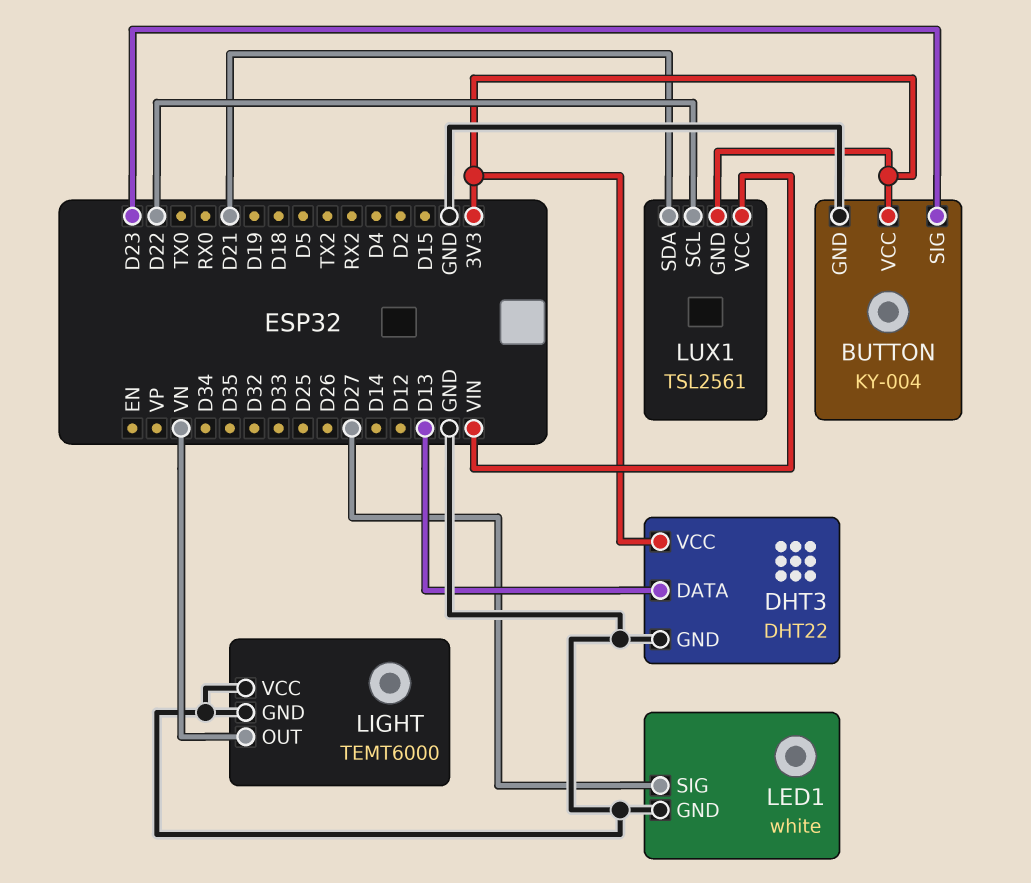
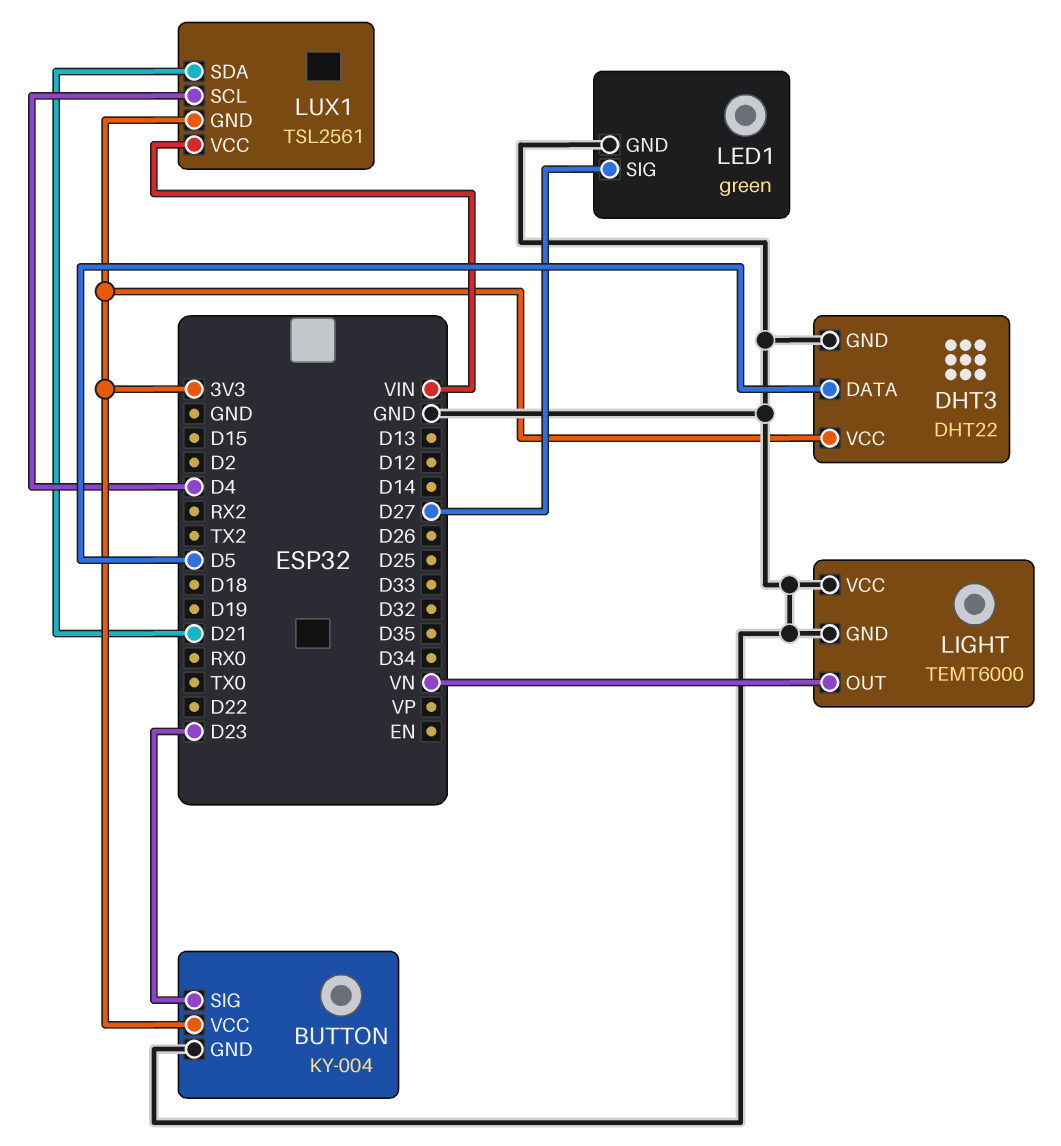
DHT3 pin DATA: D13 -> D5
LED1: white -> green
LUX1 pin SCL: D22 -> D4

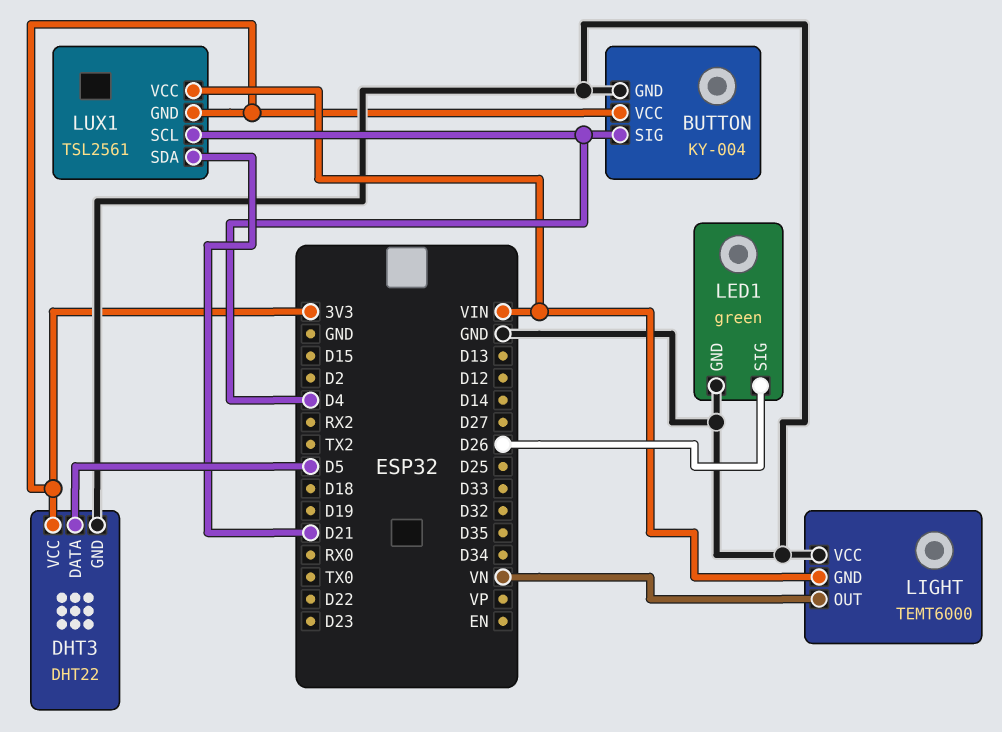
BUTTON pin SIG: D23 -> D4
LED1 pin SIG: D27 -> D26
LIGHT pin GND: GND -> VIN

